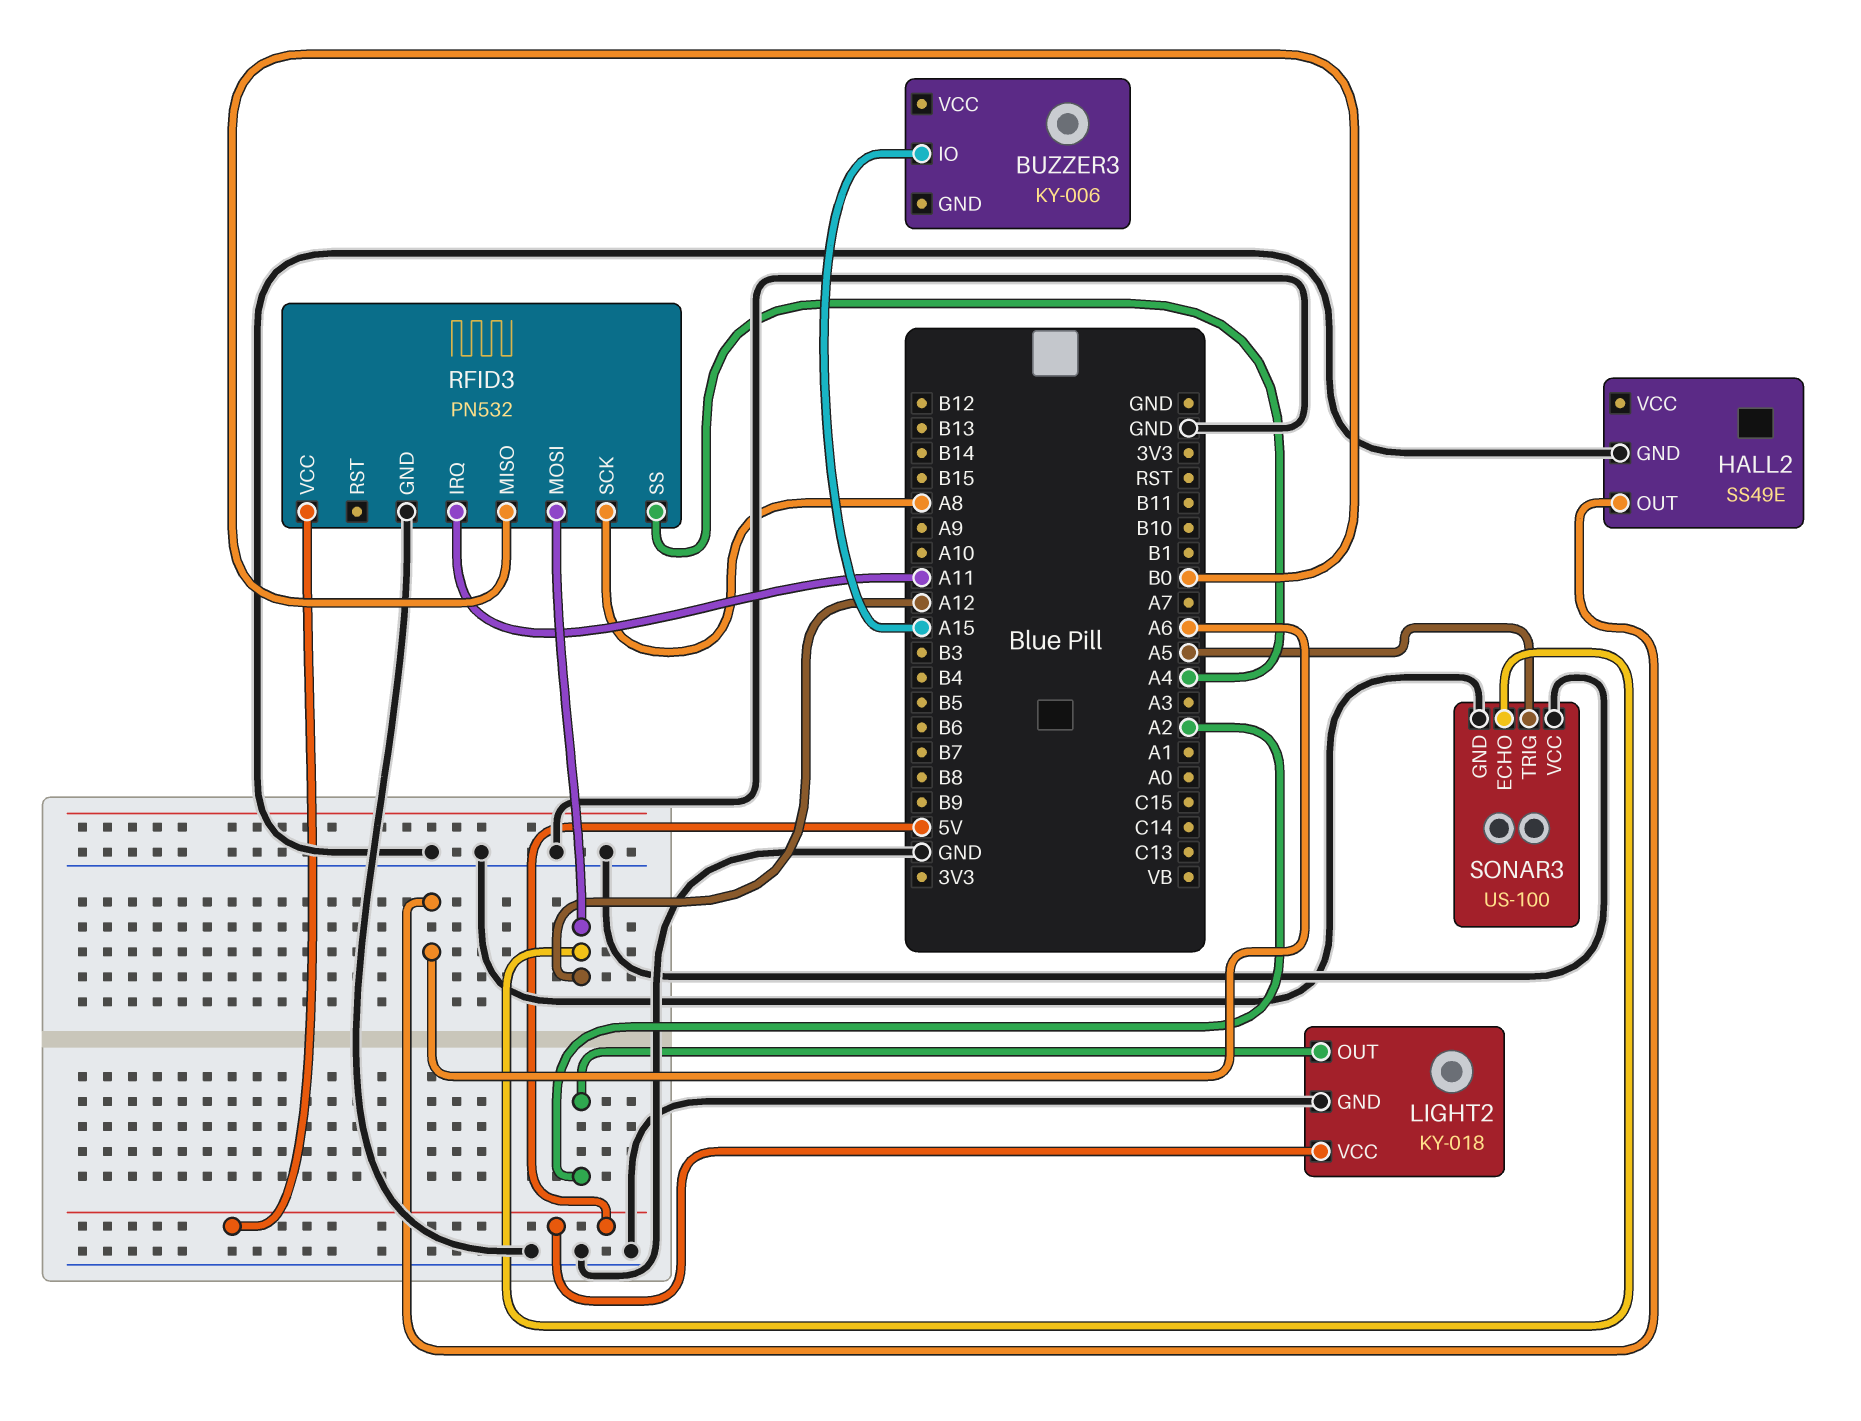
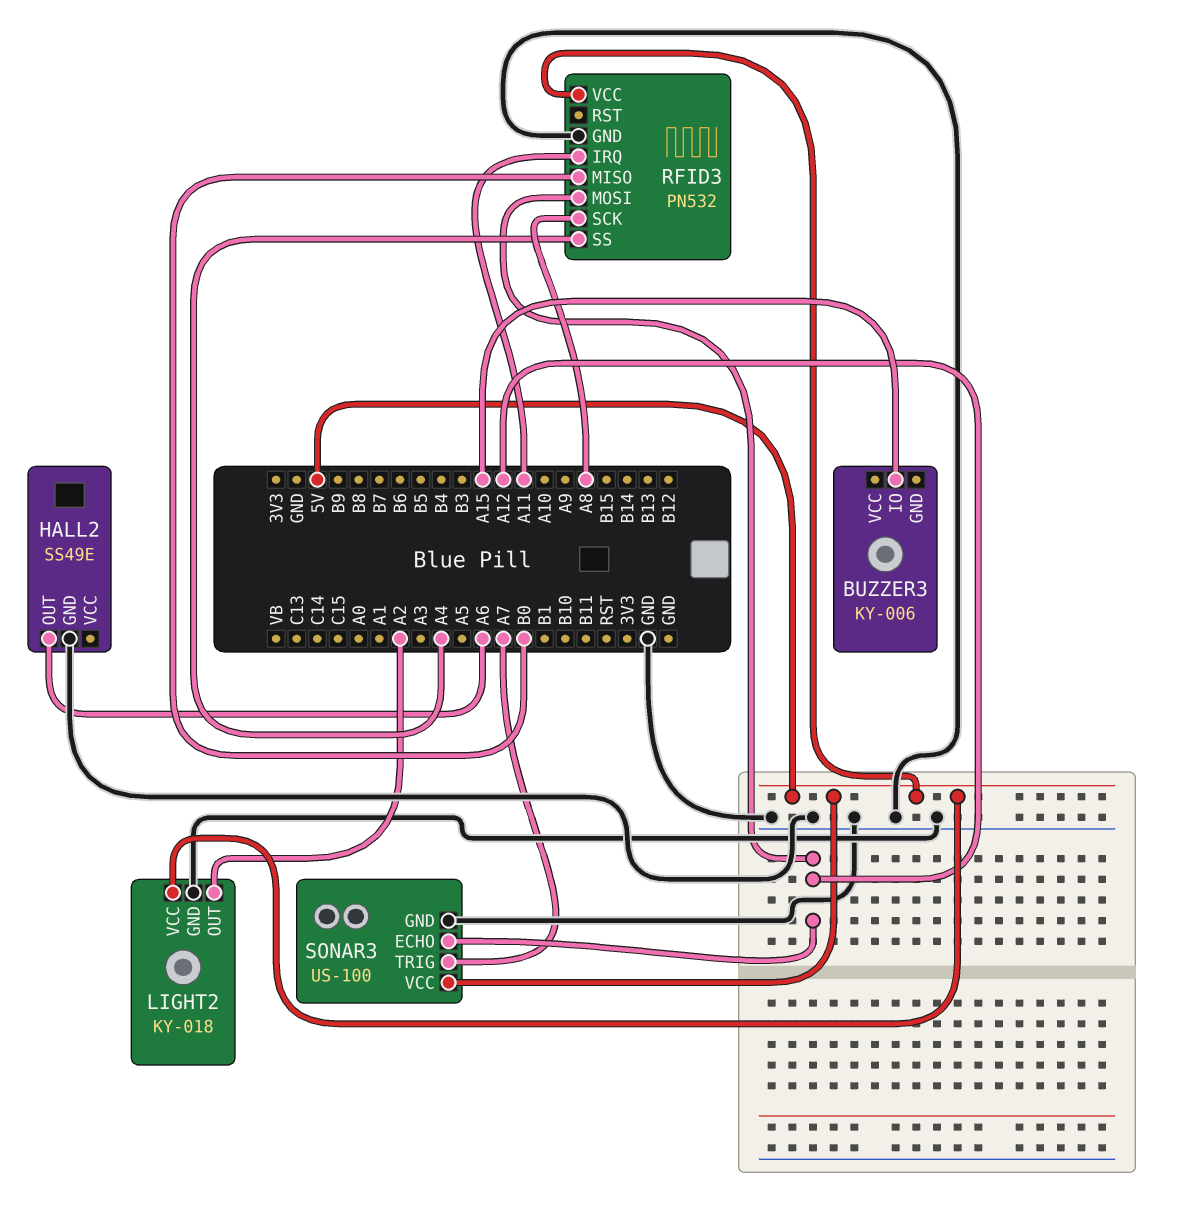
SONAR3 pin TRIG: A5 -> A7
SONAR3 pin VCC: GND -> 5V

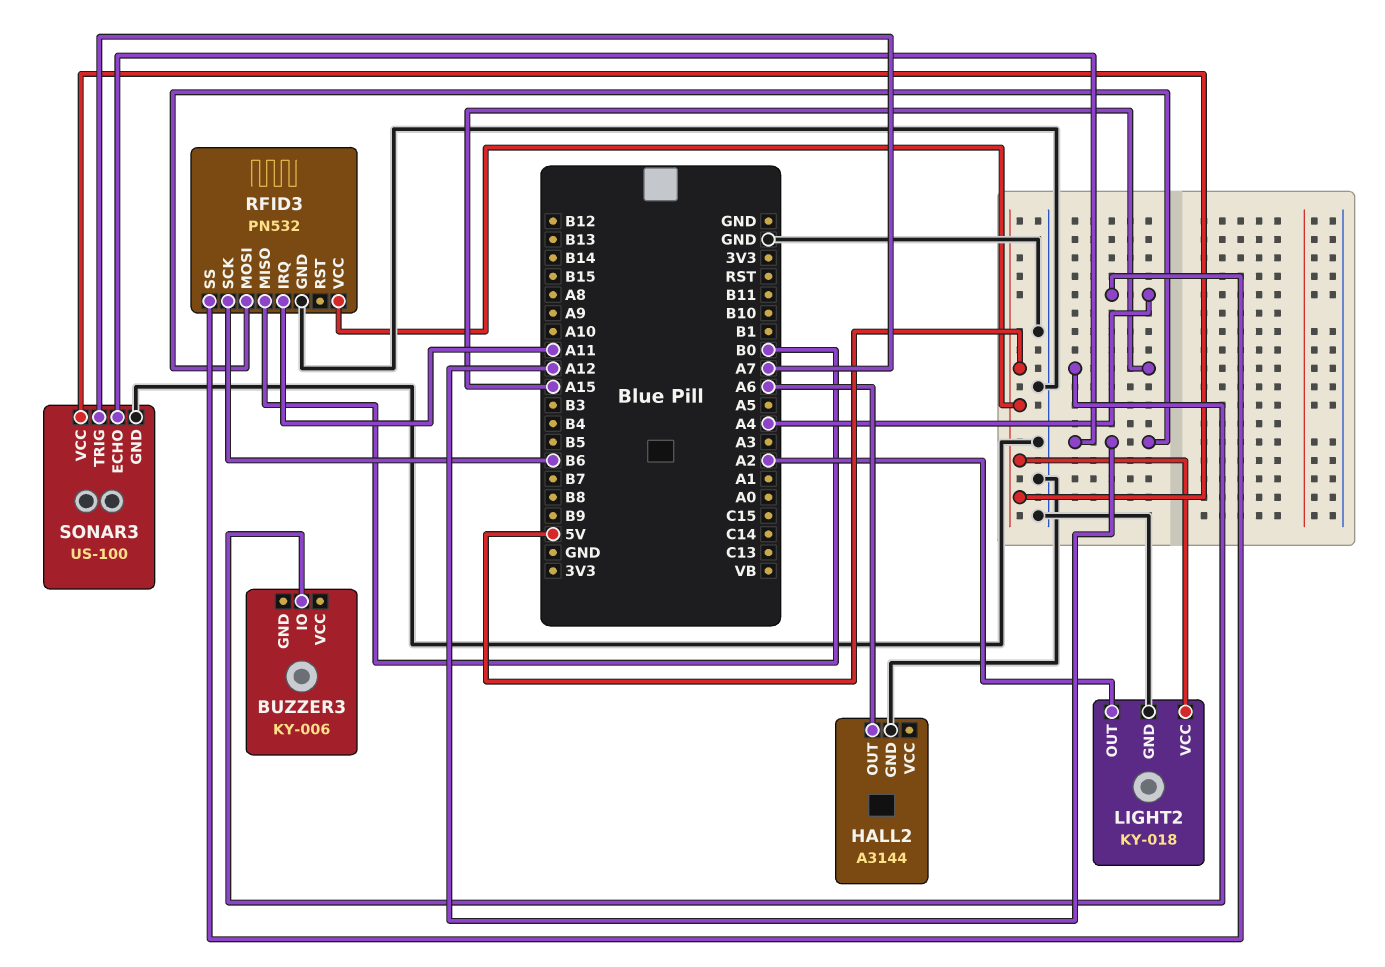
HALL2: SS49E -> A3144
RFID3 pin SCK: A8 -> B6

